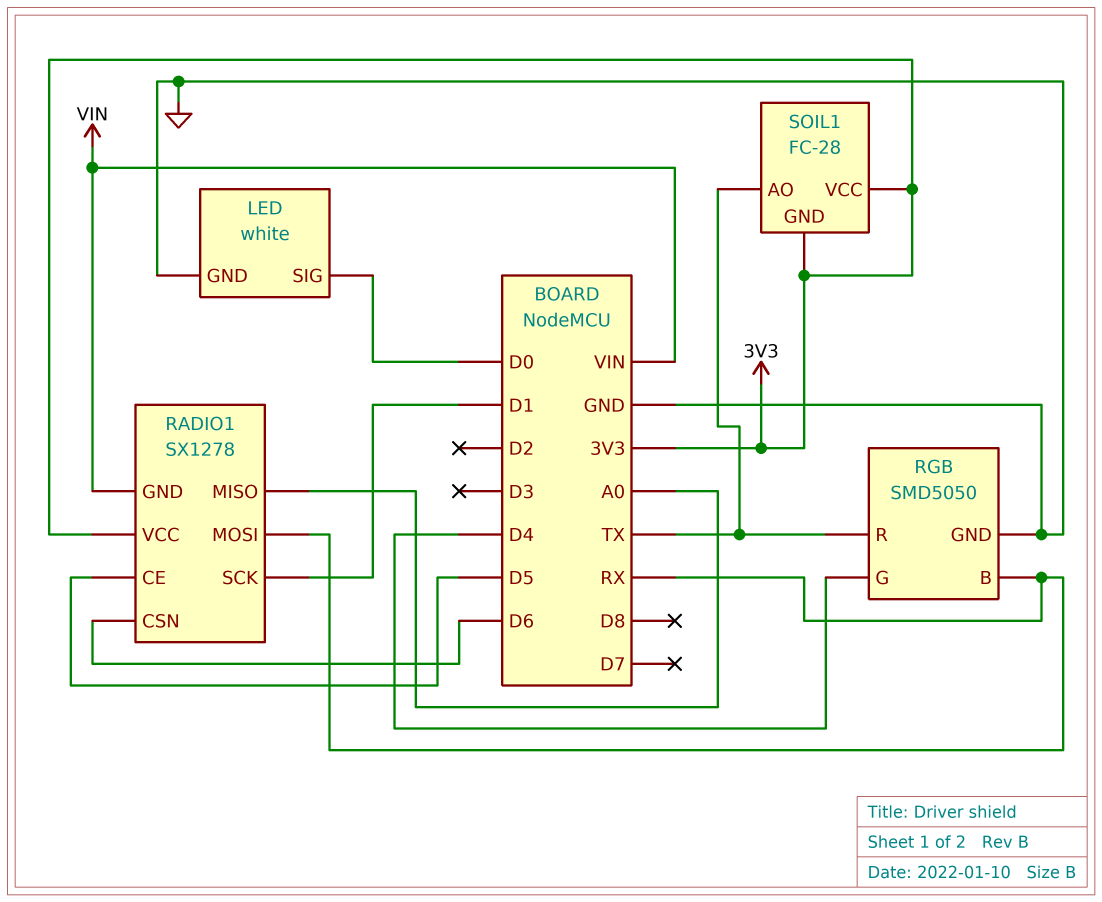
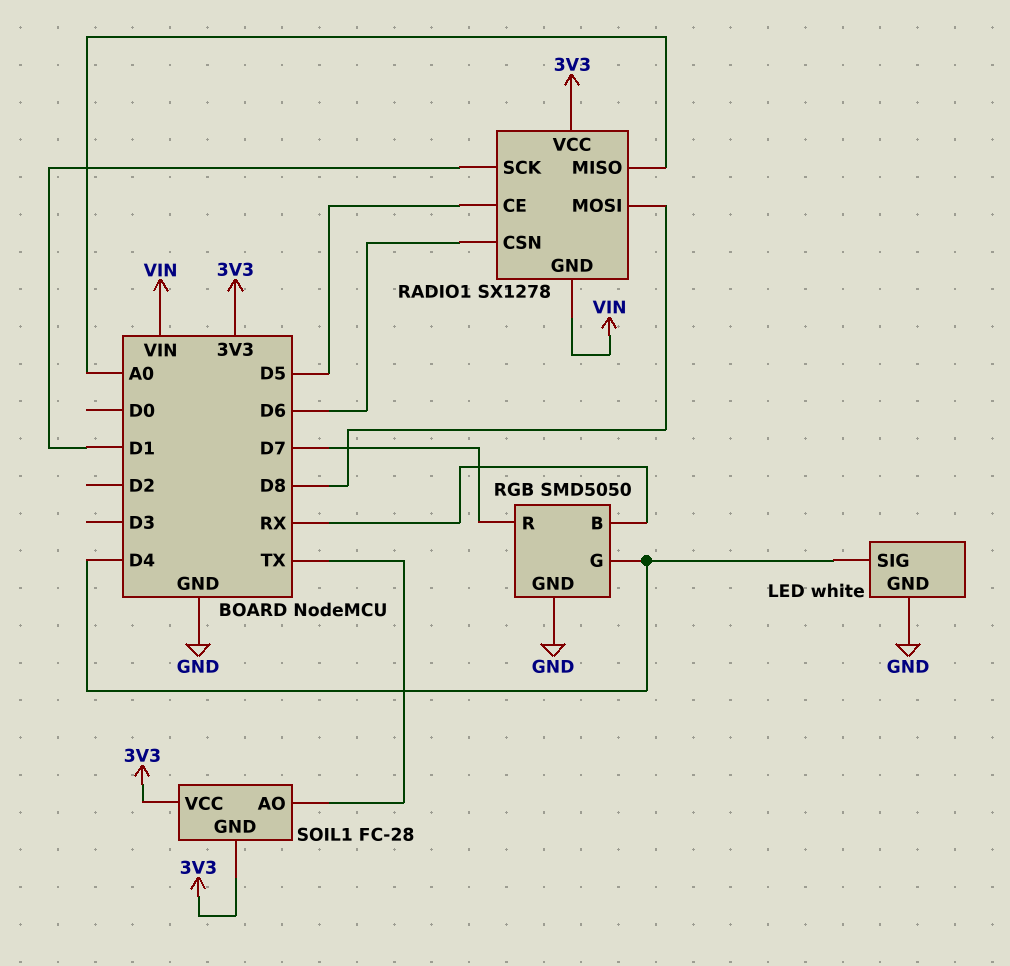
LED pin SIG: D0 -> D4
RADIO1 pin MOSI: RX -> D8
RGB pin R: TX -> D7

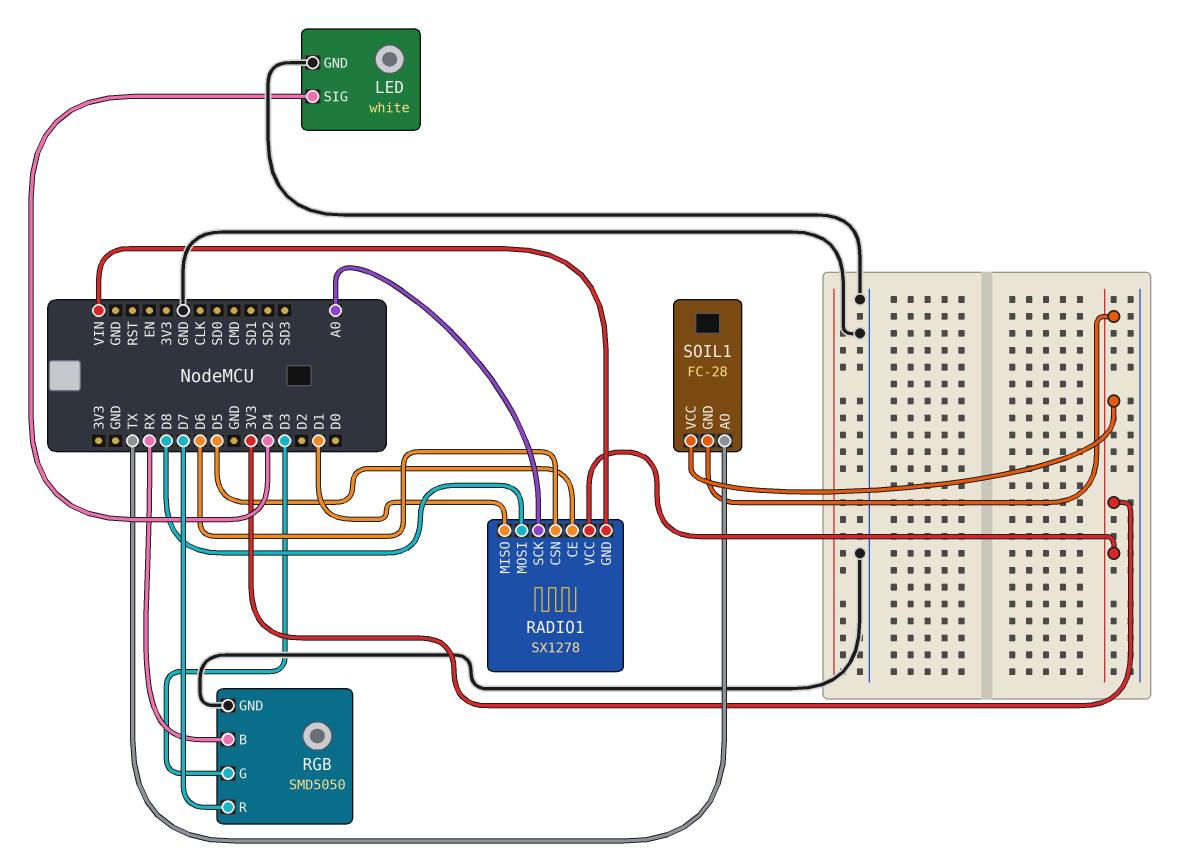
RADIO1 pin MISO: A0 -> D1
RADIO1 pin SCK: D1 -> A0
RGB pin G: D4 -> D3

